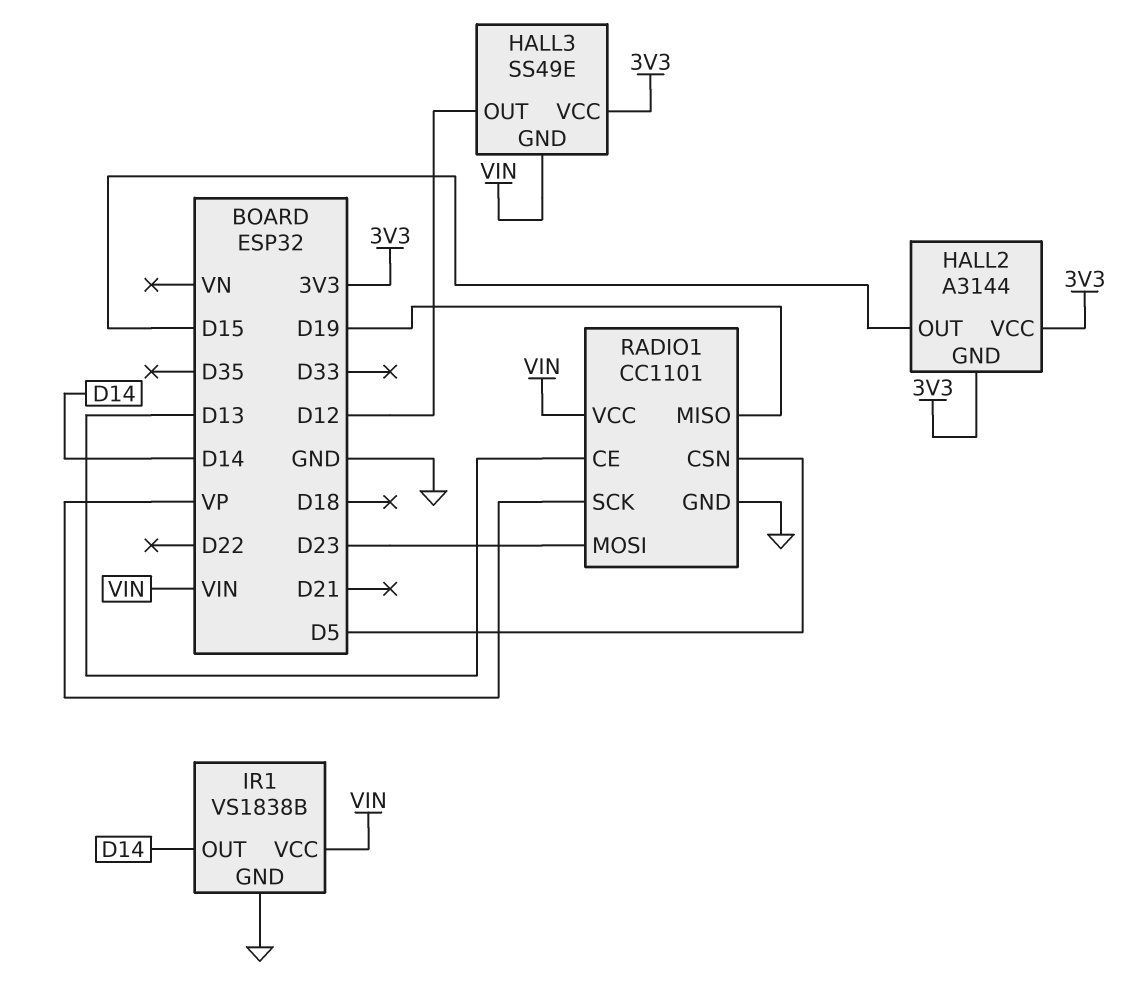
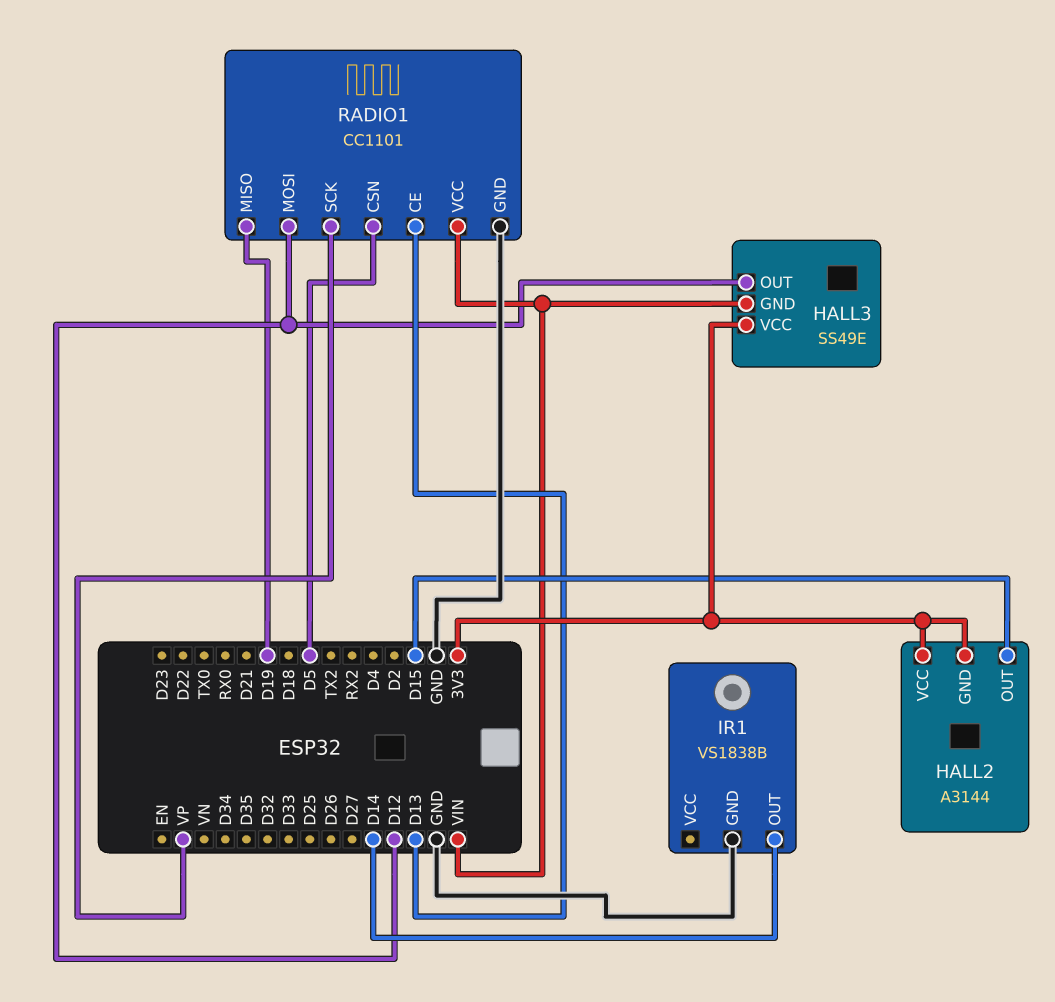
IR1 pin VCC: VIN -> none
RADIO1 pin MOSI: D23 -> D12

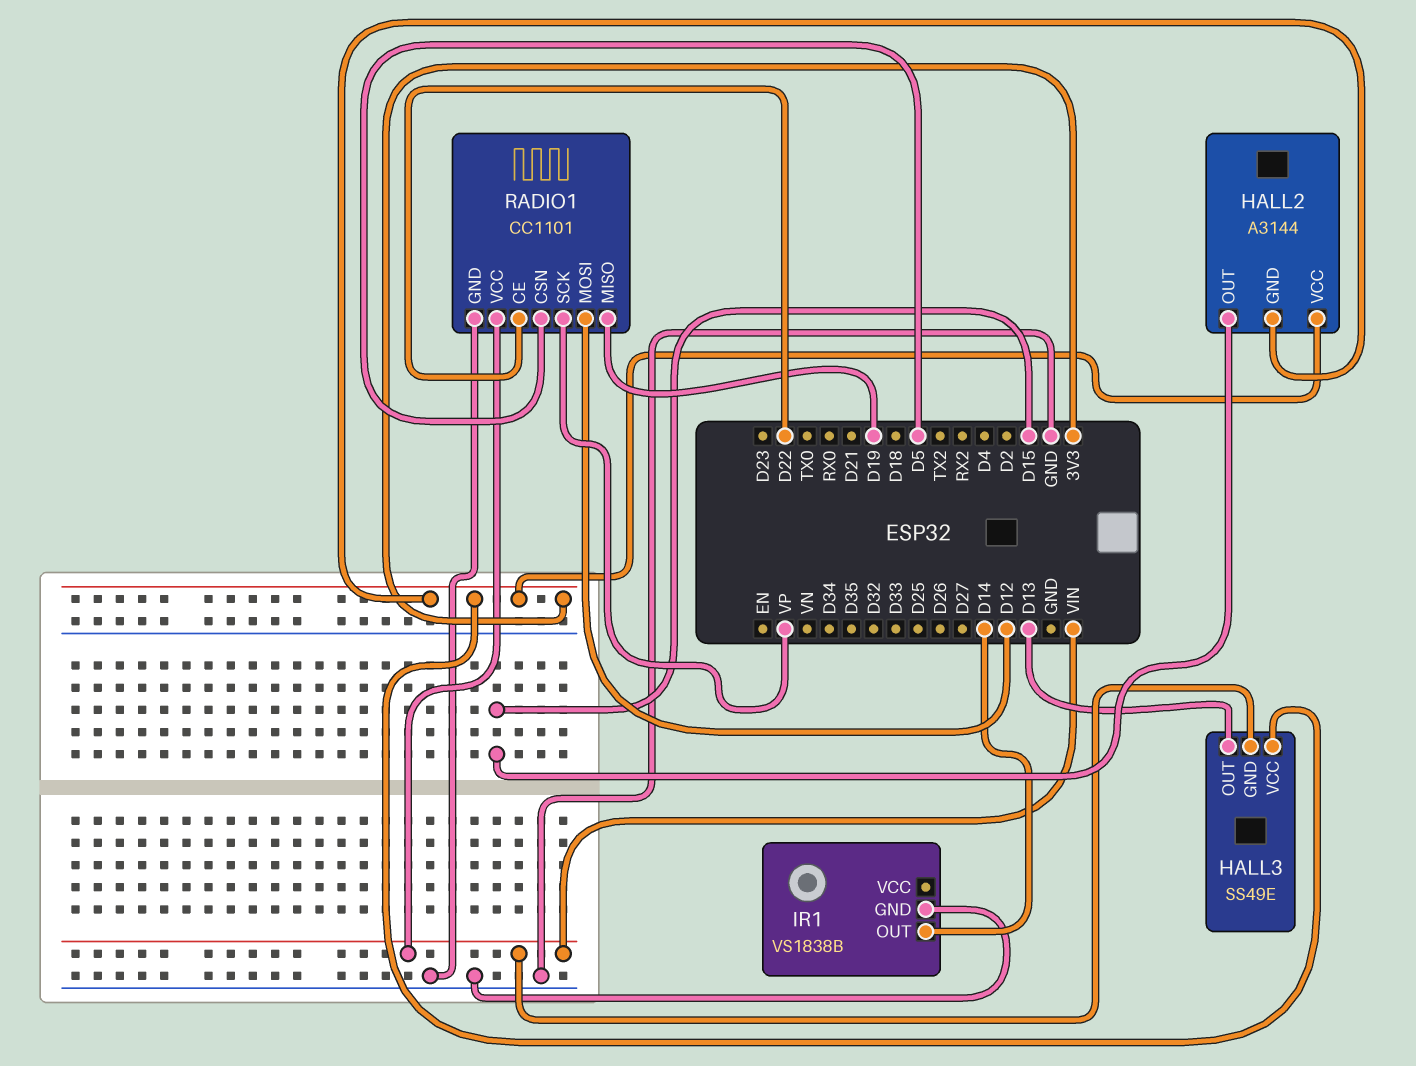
HALL3 pin OUT: D12 -> D13
RADIO1 pin CE: D13 -> D22

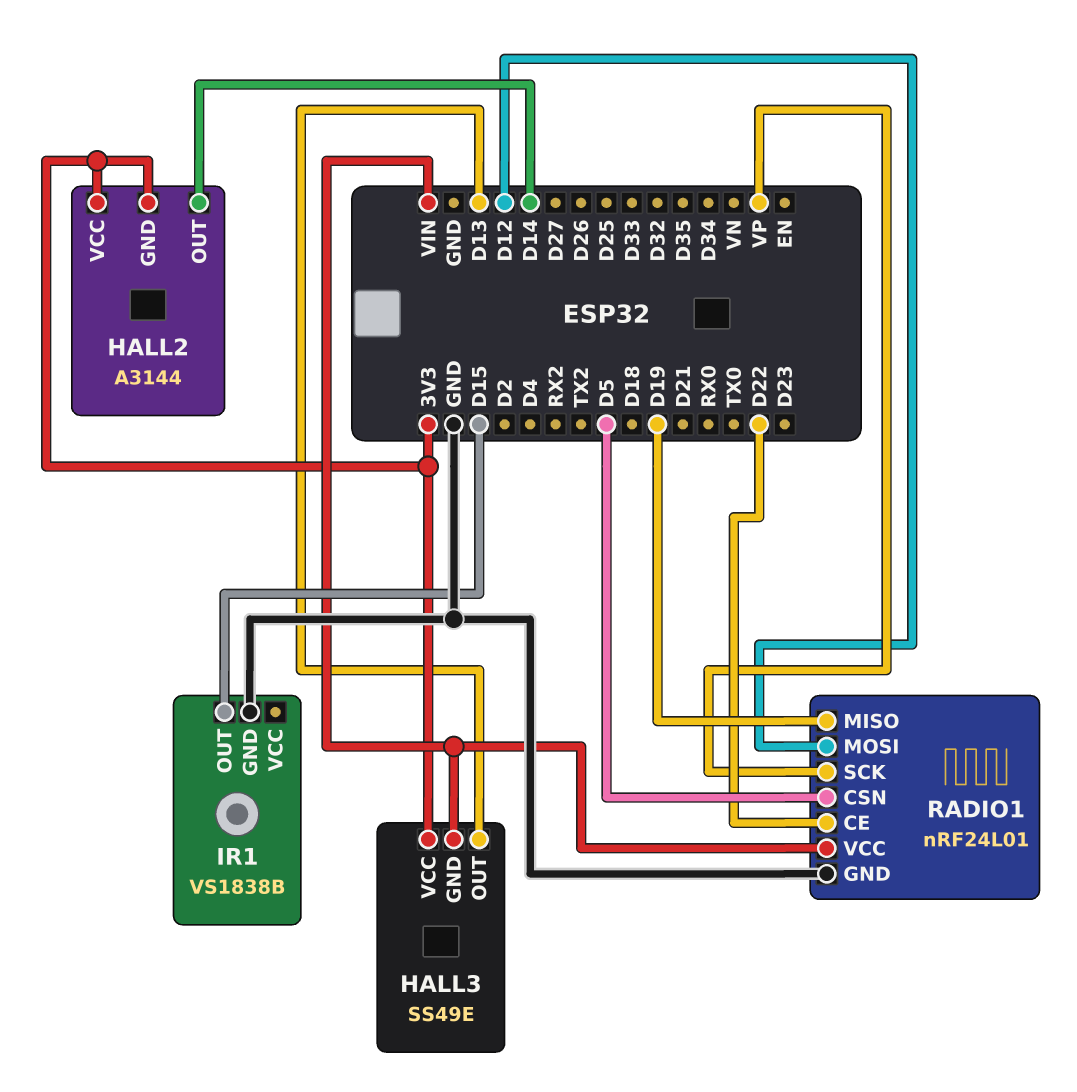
HALL2 pin OUT: D15 -> D14
IR1 pin OUT: D14 -> D15
RADIO1: CC1101 -> nRF24L01

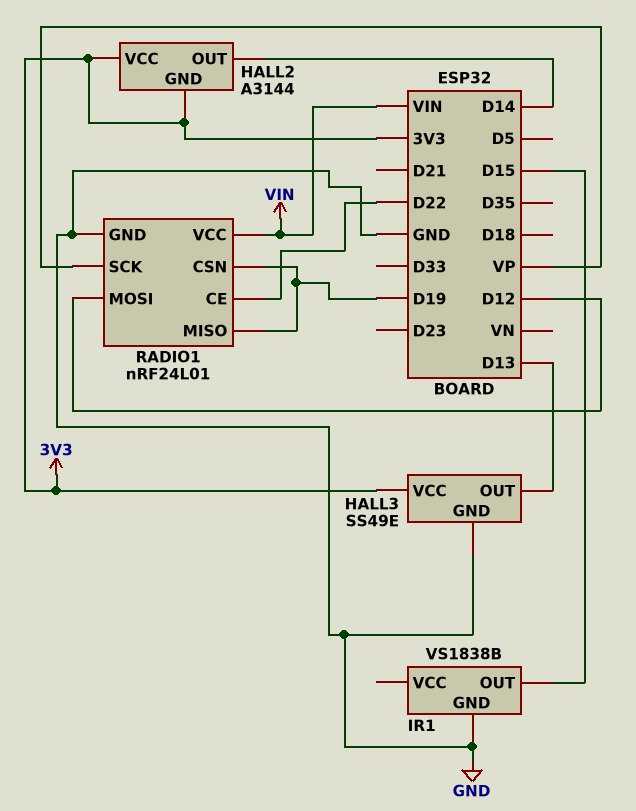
HALL3 pin GND: VIN -> GND
RADIO1 pin CSN: D5 -> D19

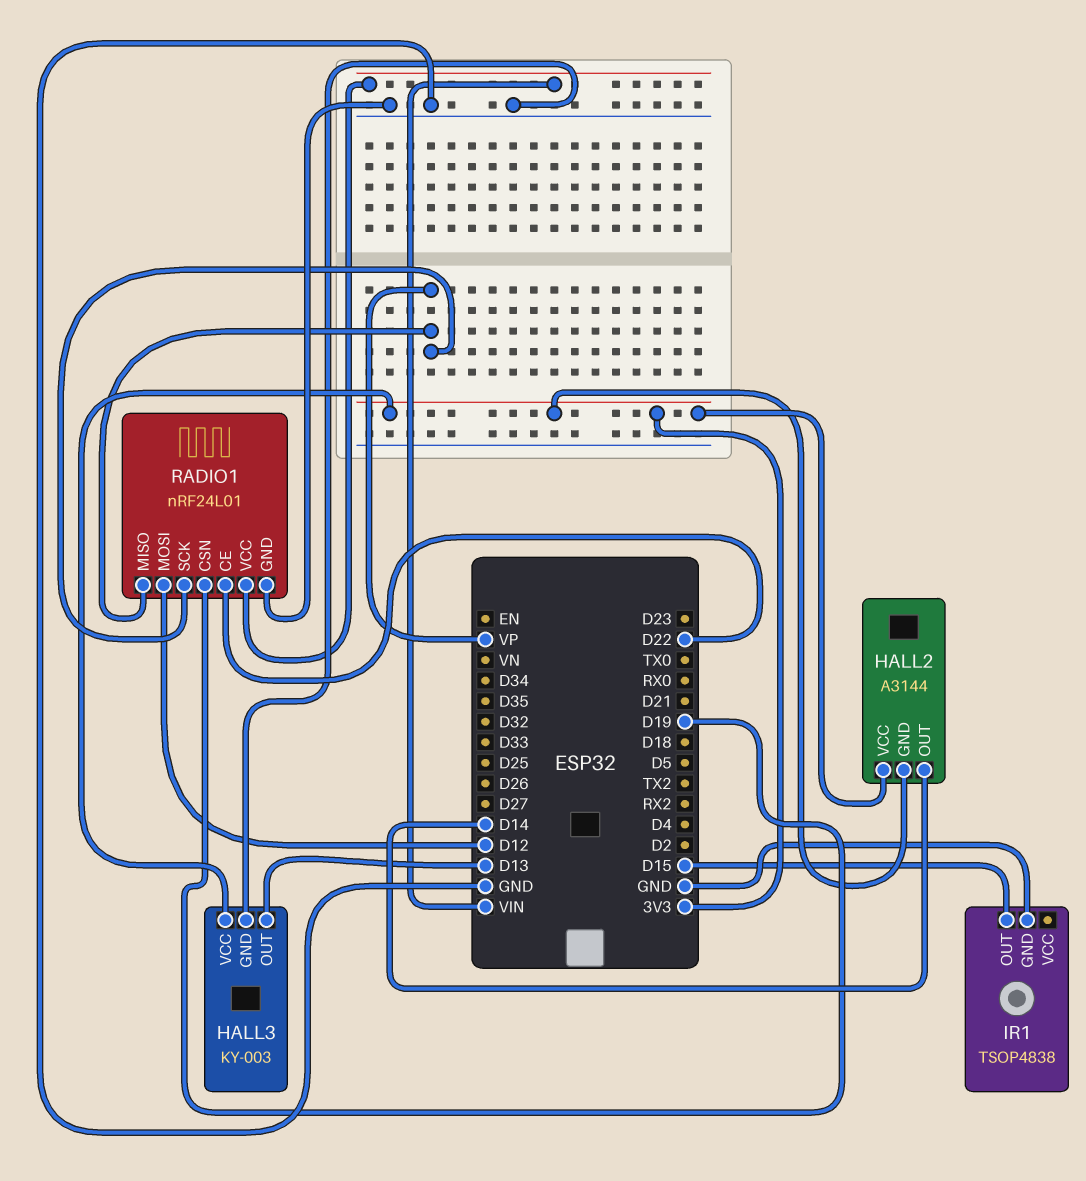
HALL3: SS49E -> KY-003
IR1: VS1838B -> TSOP4838
RADIO1 pin MISO: D19 -> VP

